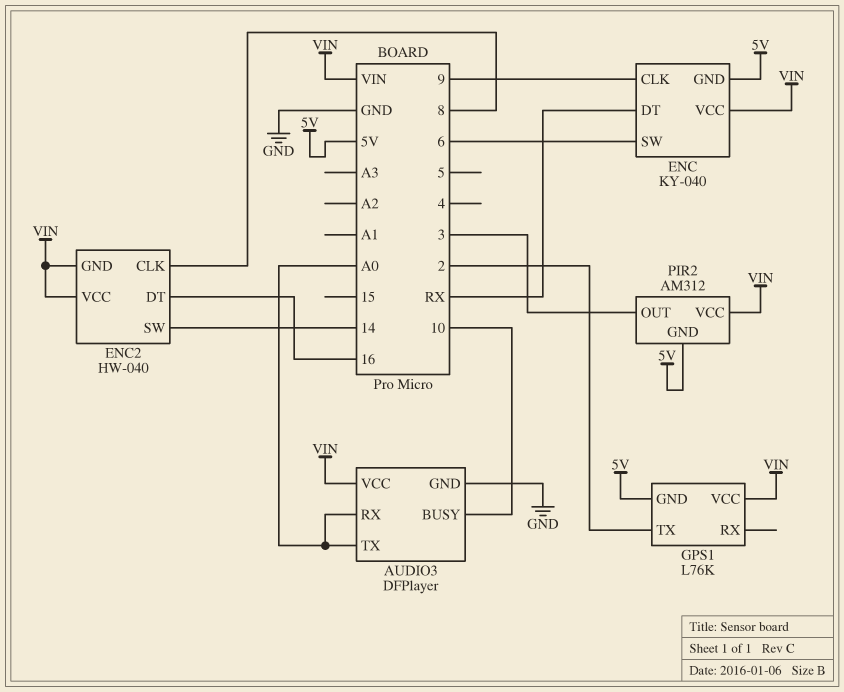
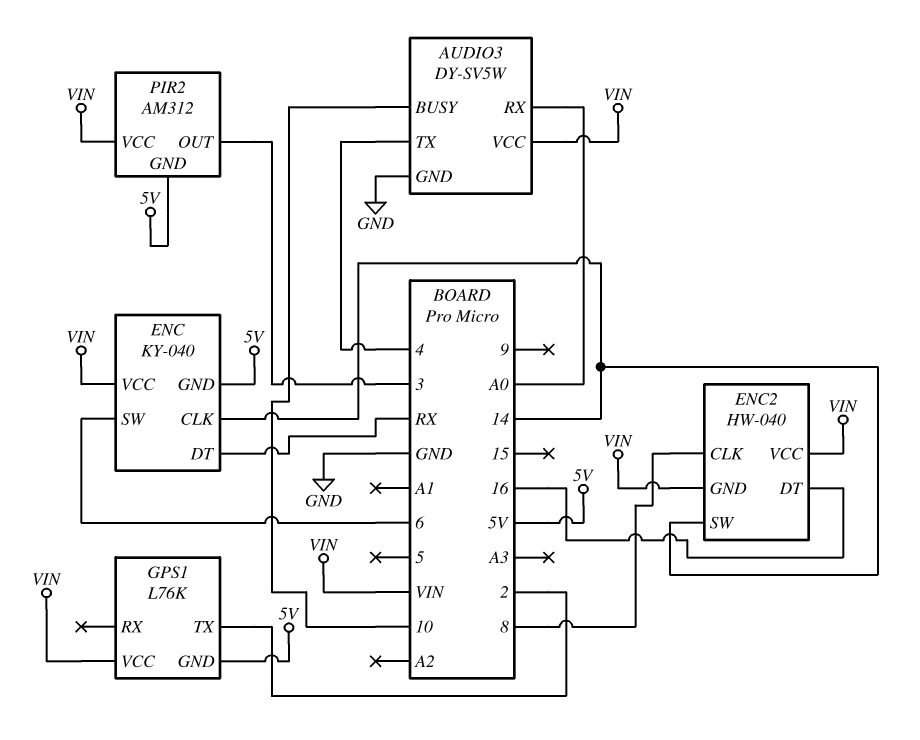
AUDIO3: DFPlayer -> DY-SV5W
AUDIO3 pin TX: A0 -> 4
ENC pin CLK: 9 -> 14

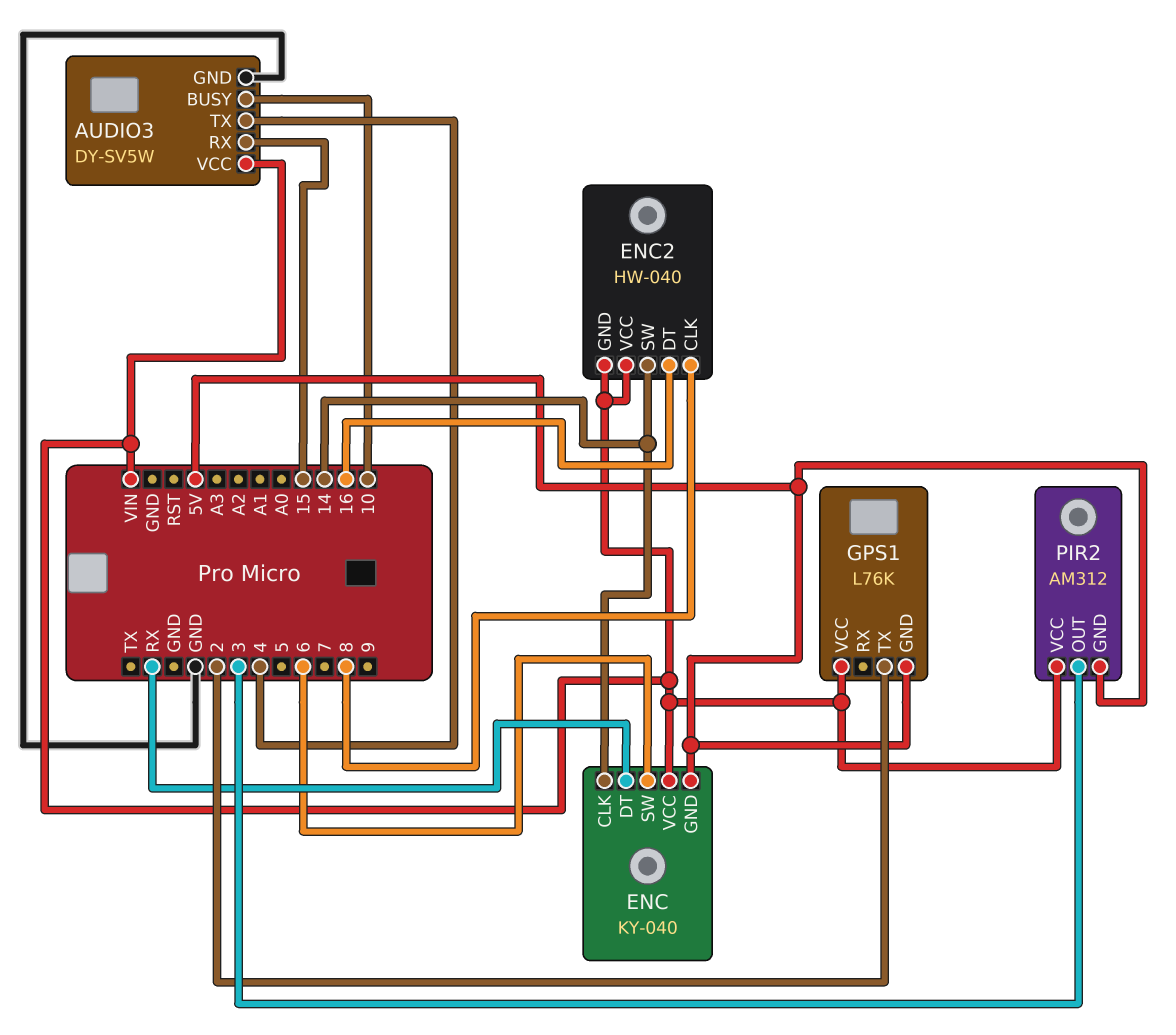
AUDIO3 pin RX: A0 -> 15

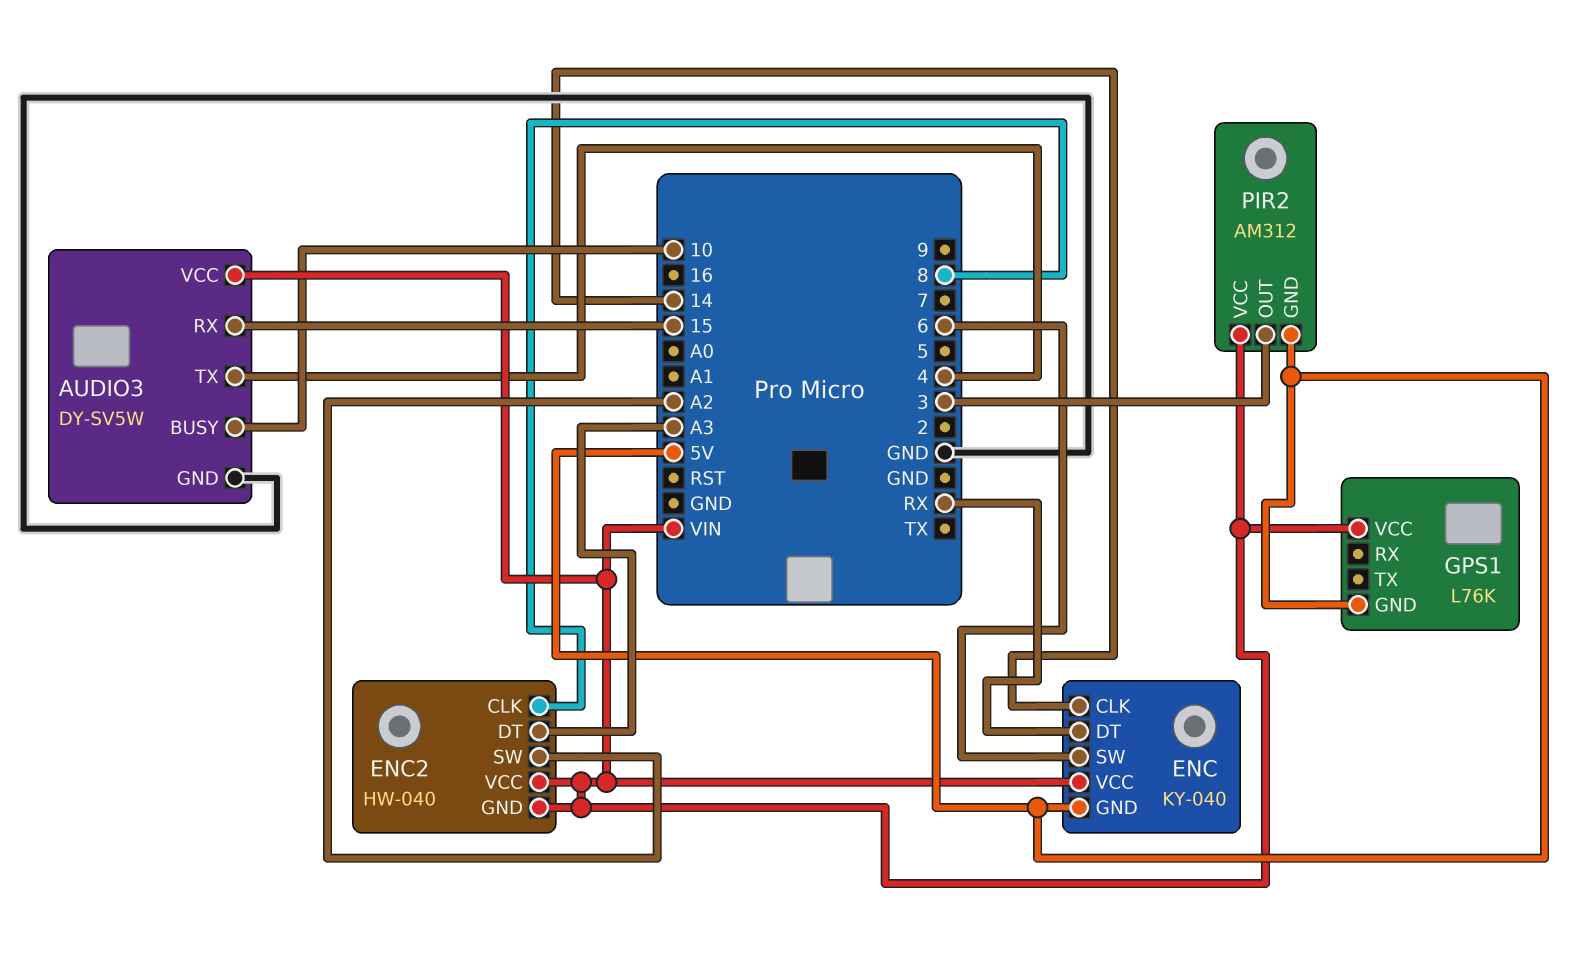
ENC2 pin DT: 16 -> A3
ENC2 pin SW: 14 -> A2
GPS1 pin TX: 2 -> none

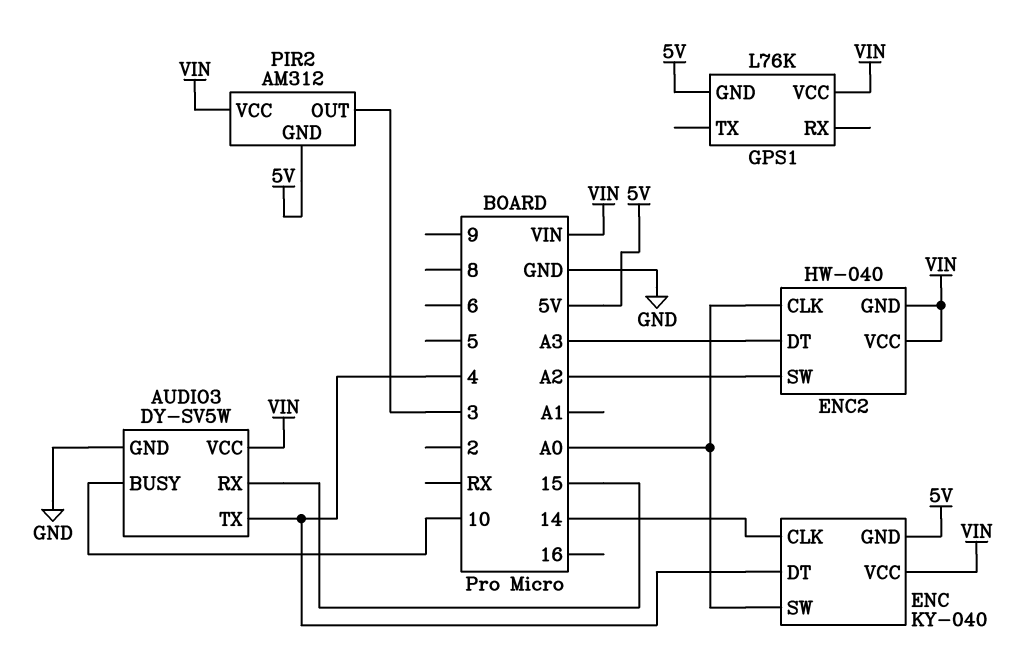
ENC pin DT: RX -> 4
ENC pin SW: 6 -> A0
ENC2 pin CLK: 8 -> A0

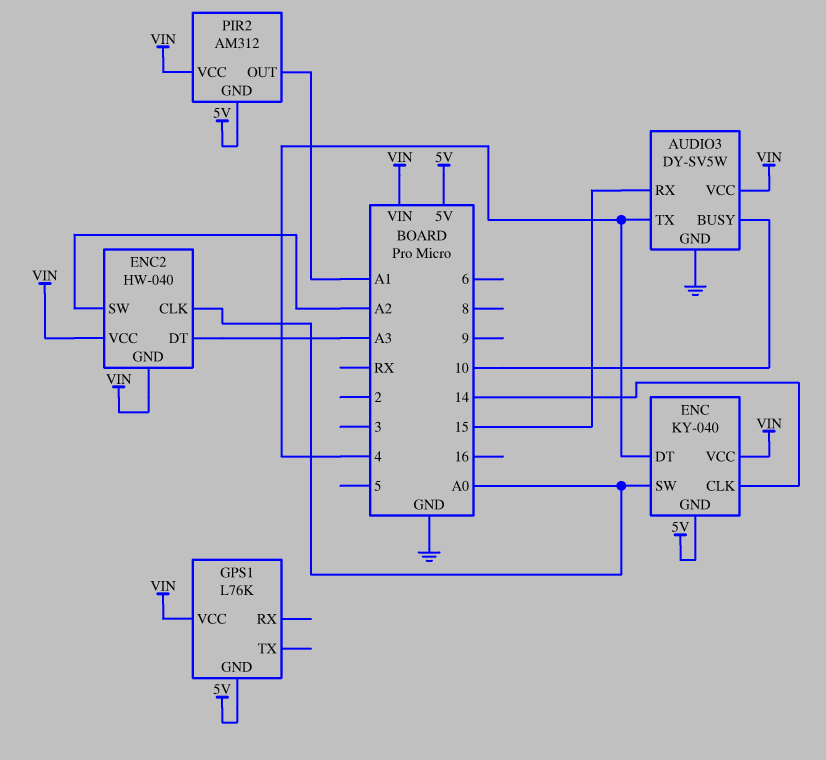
PIR2 pin OUT: 3 -> A1

